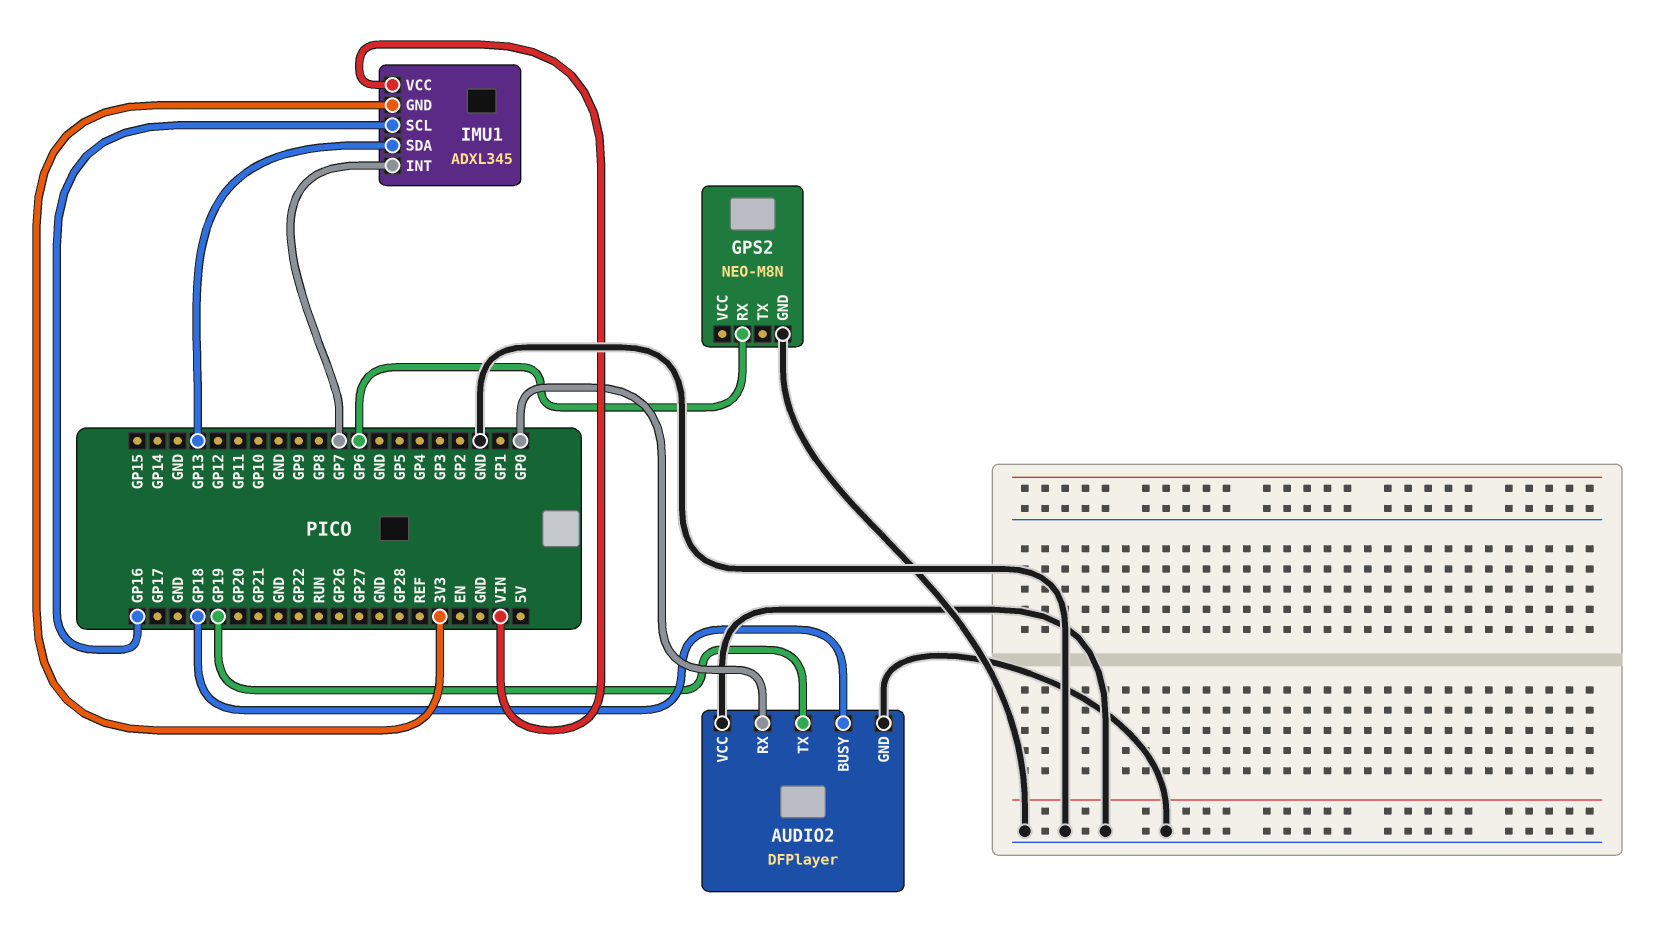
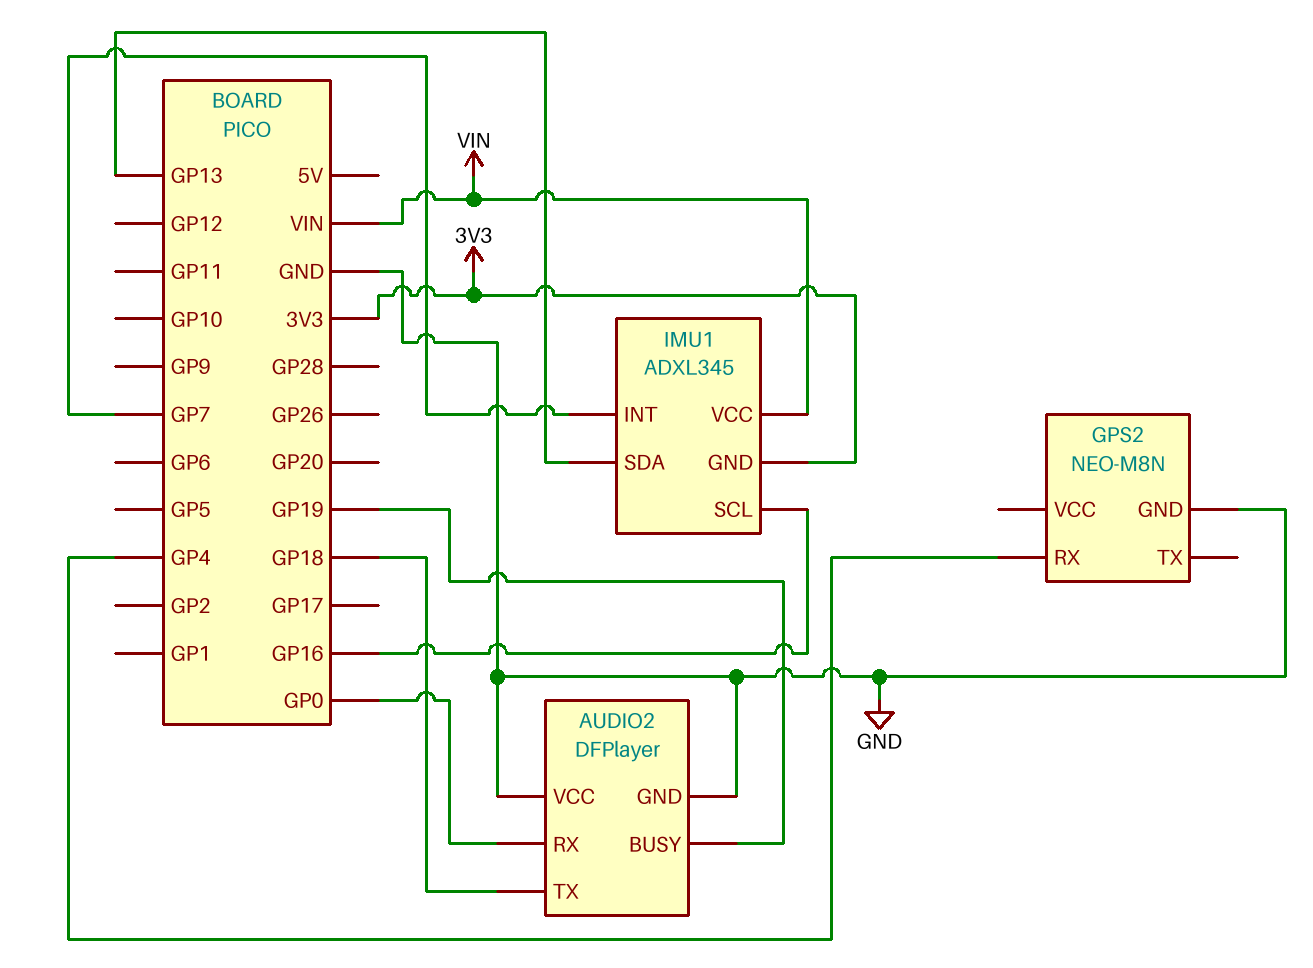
AUDIO2 pin BUSY: GP18 -> GP19
AUDIO2 pin TX: GP19 -> GP18
GPS2 pin RX: GP6 -> GP4

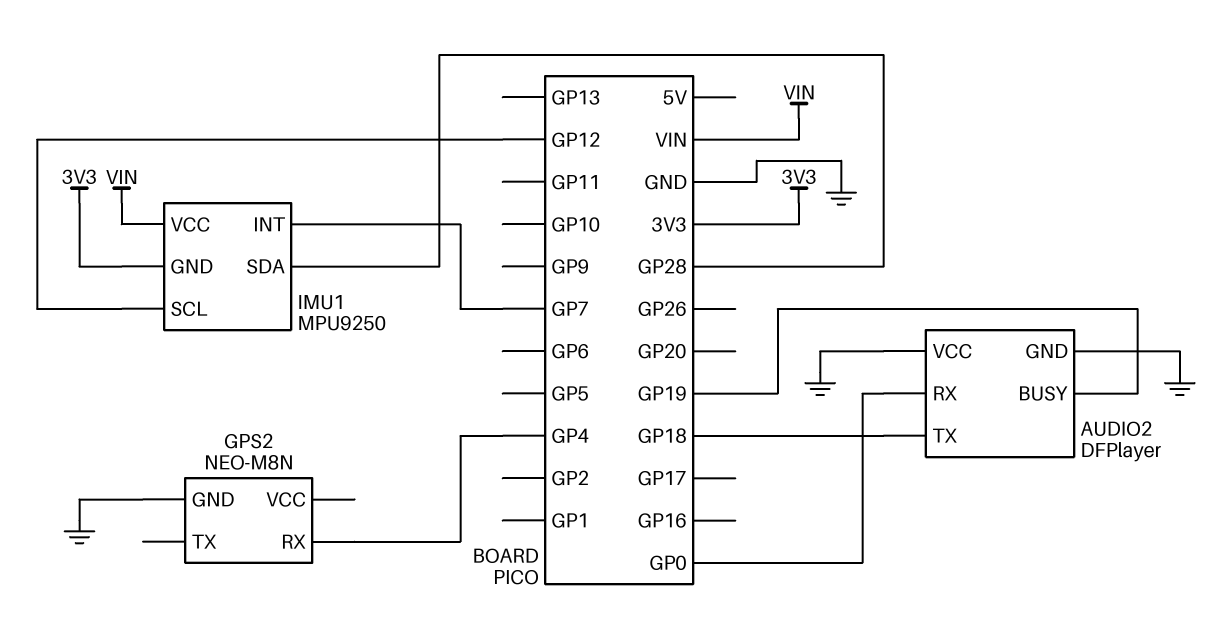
IMU1: ADXL345 -> MPU9250
IMU1 pin SCL: GP16 -> GP12
IMU1 pin SDA: GP13 -> GP28

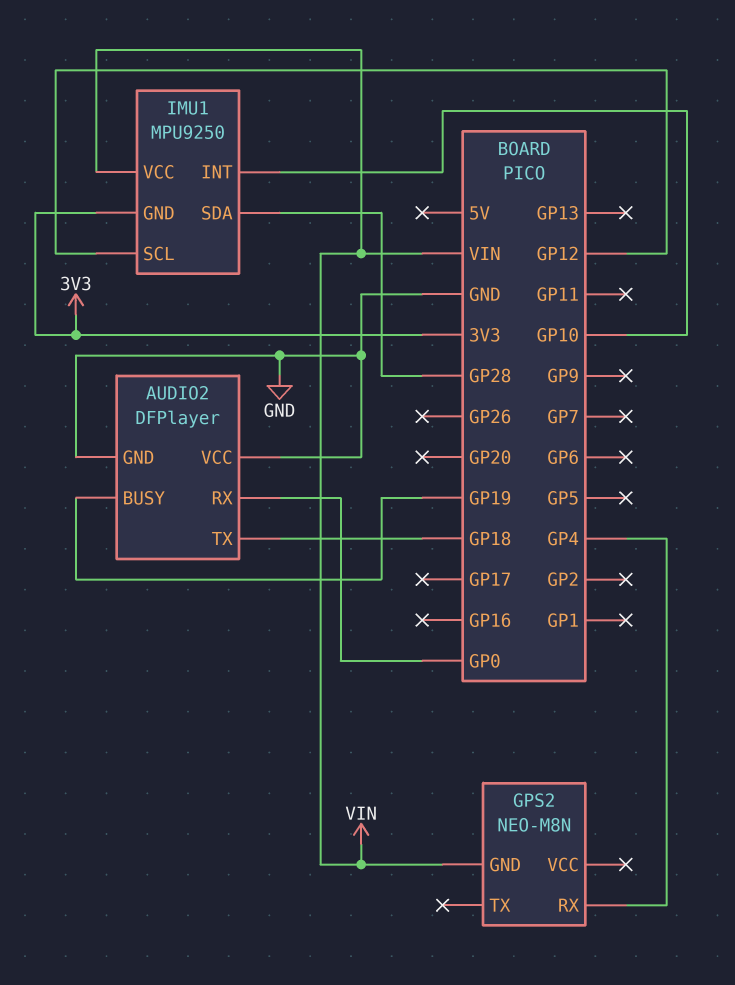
GPS2 pin GND: GND -> VIN
IMU1 pin INT: GP7 -> GP10

